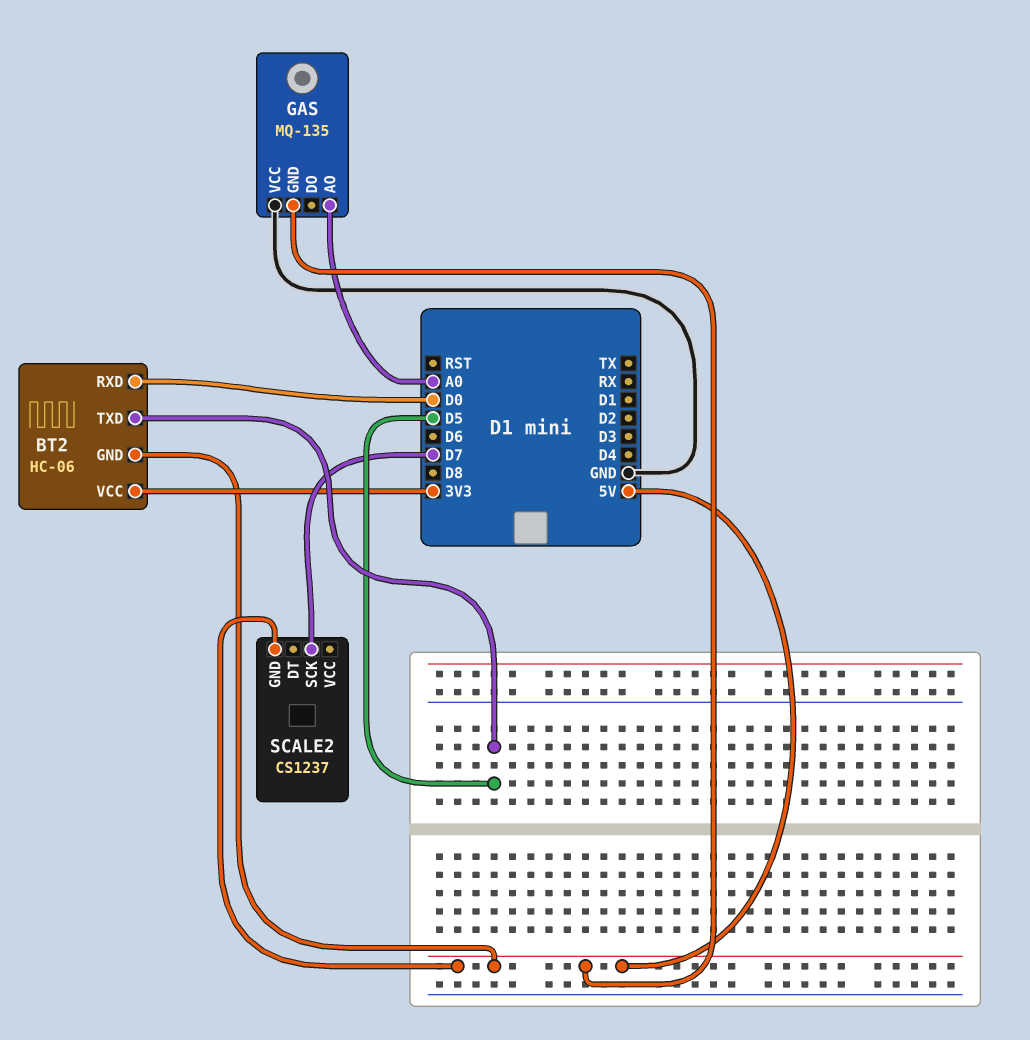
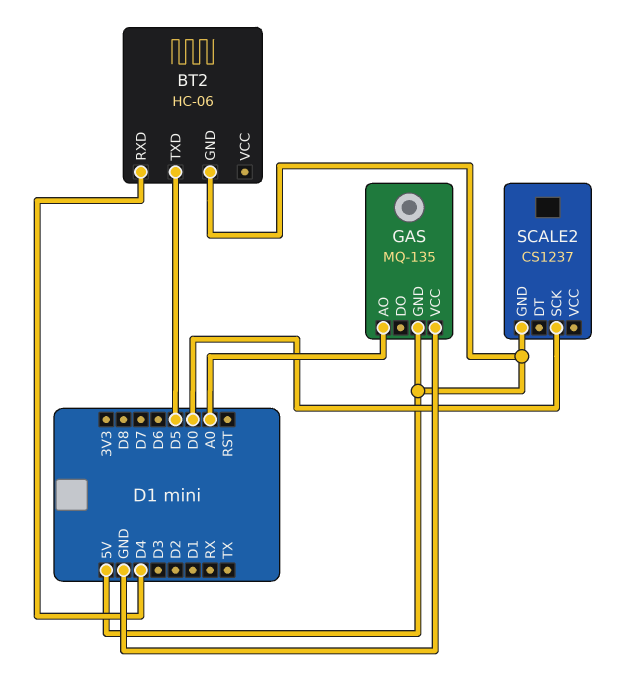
BT2 pin RXD: D0 -> D4
BT2 pin VCC: 3V3 -> none
SCALE2 pin SCK: D7 -> D0

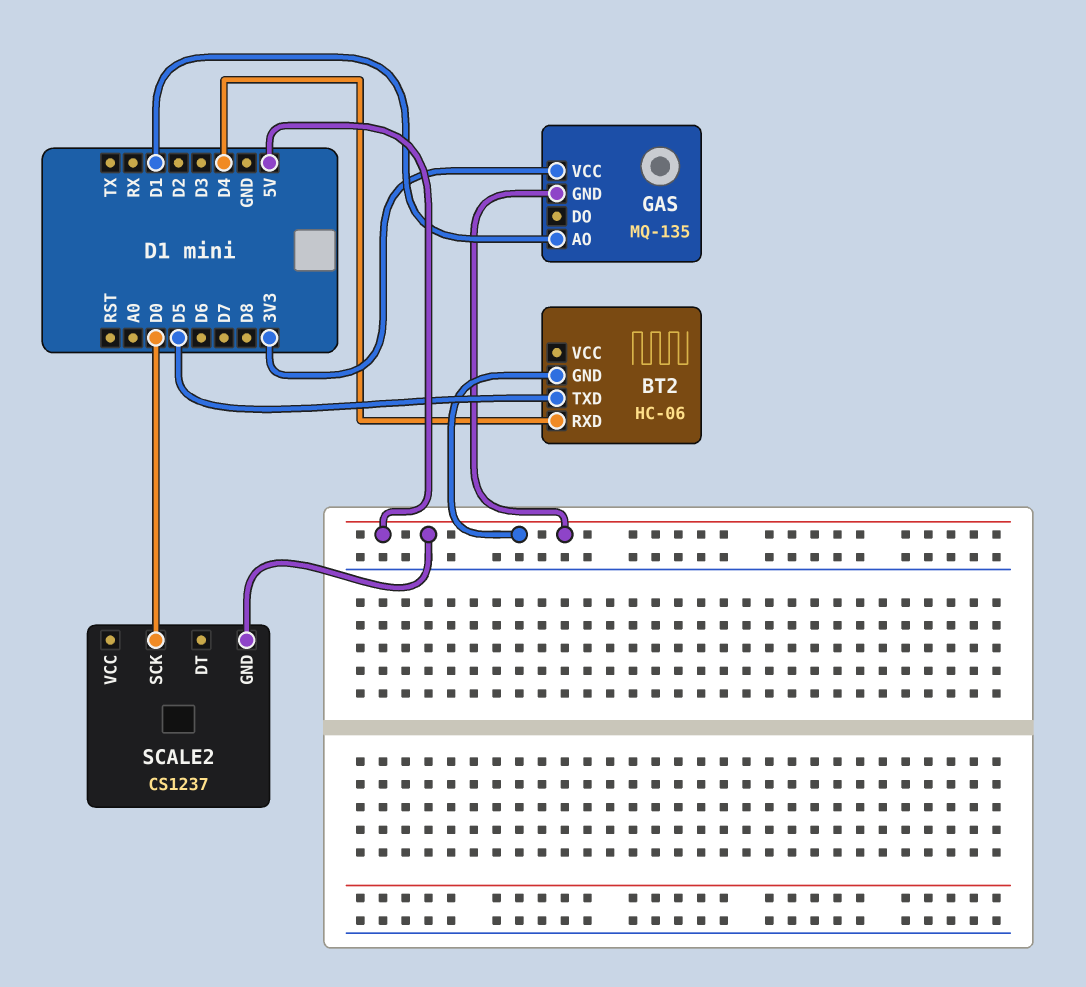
GAS pin AO: A0 -> D1
GAS pin VCC: GND -> 3V3

